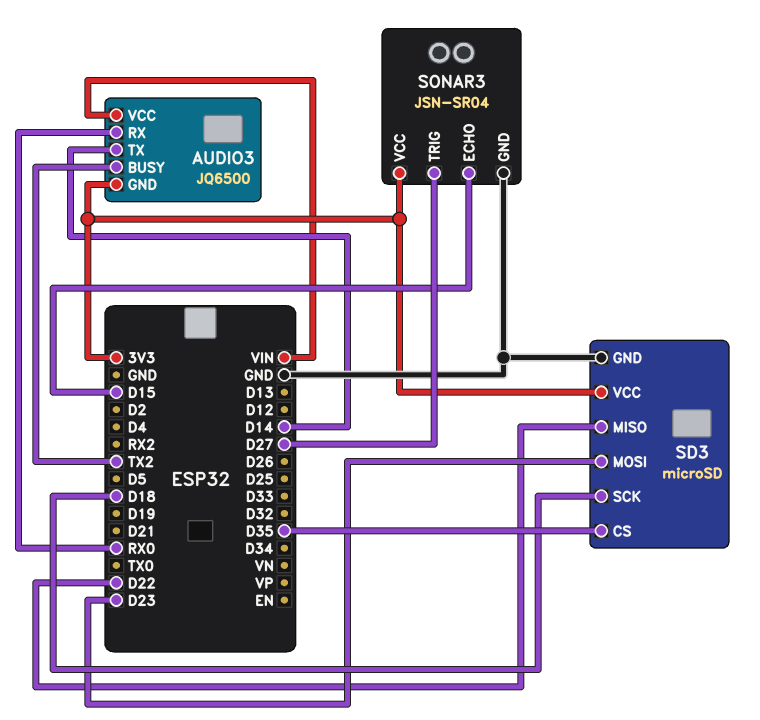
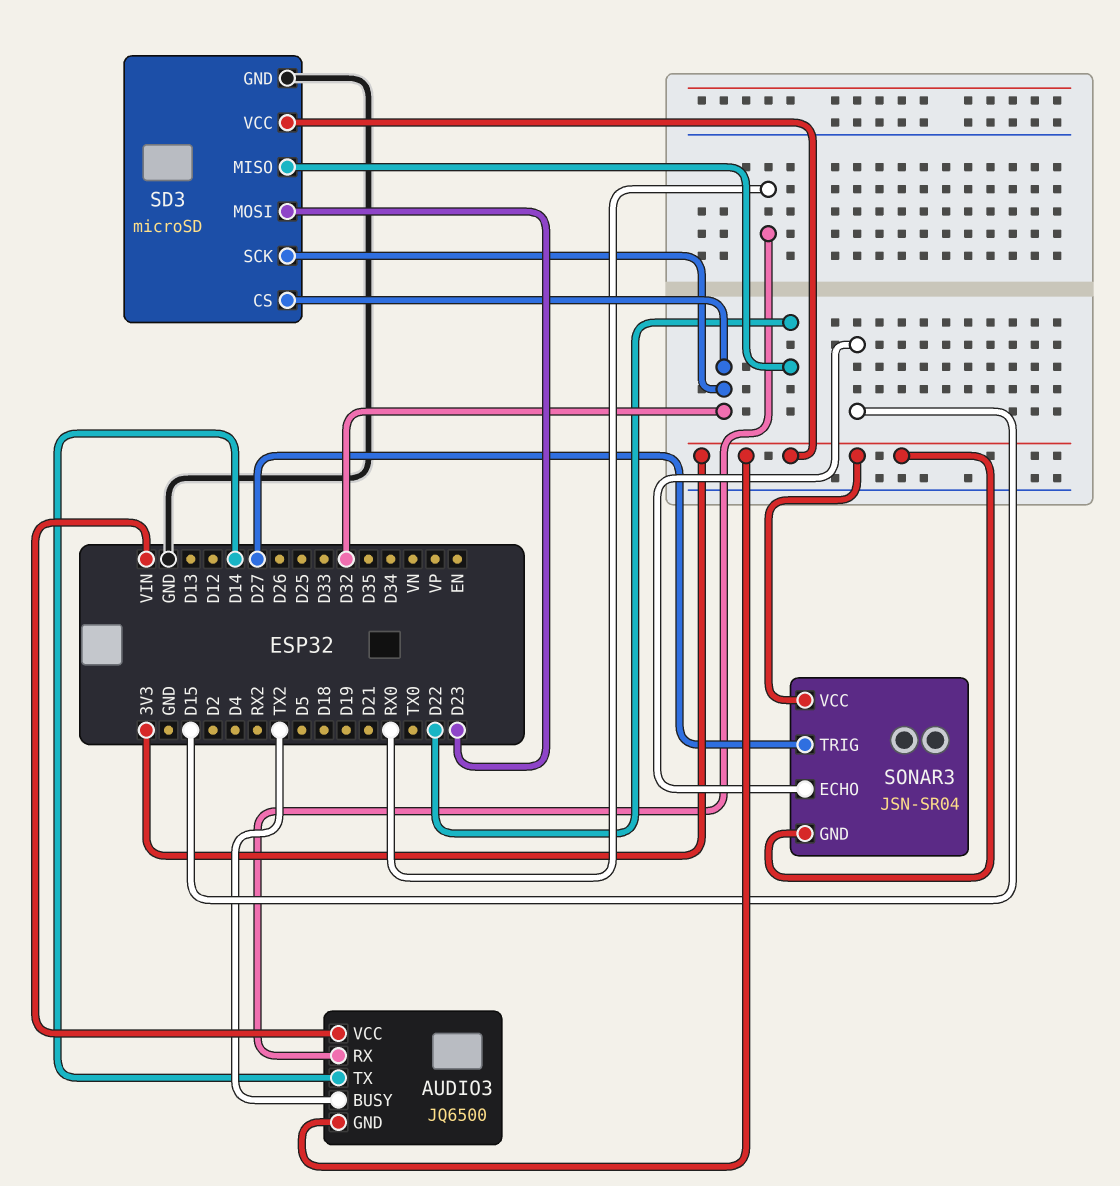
SD3 pin CS: D35 -> D32
SD3 pin SCK: D18 -> D32
SONAR3 pin GND: GND -> 3V3

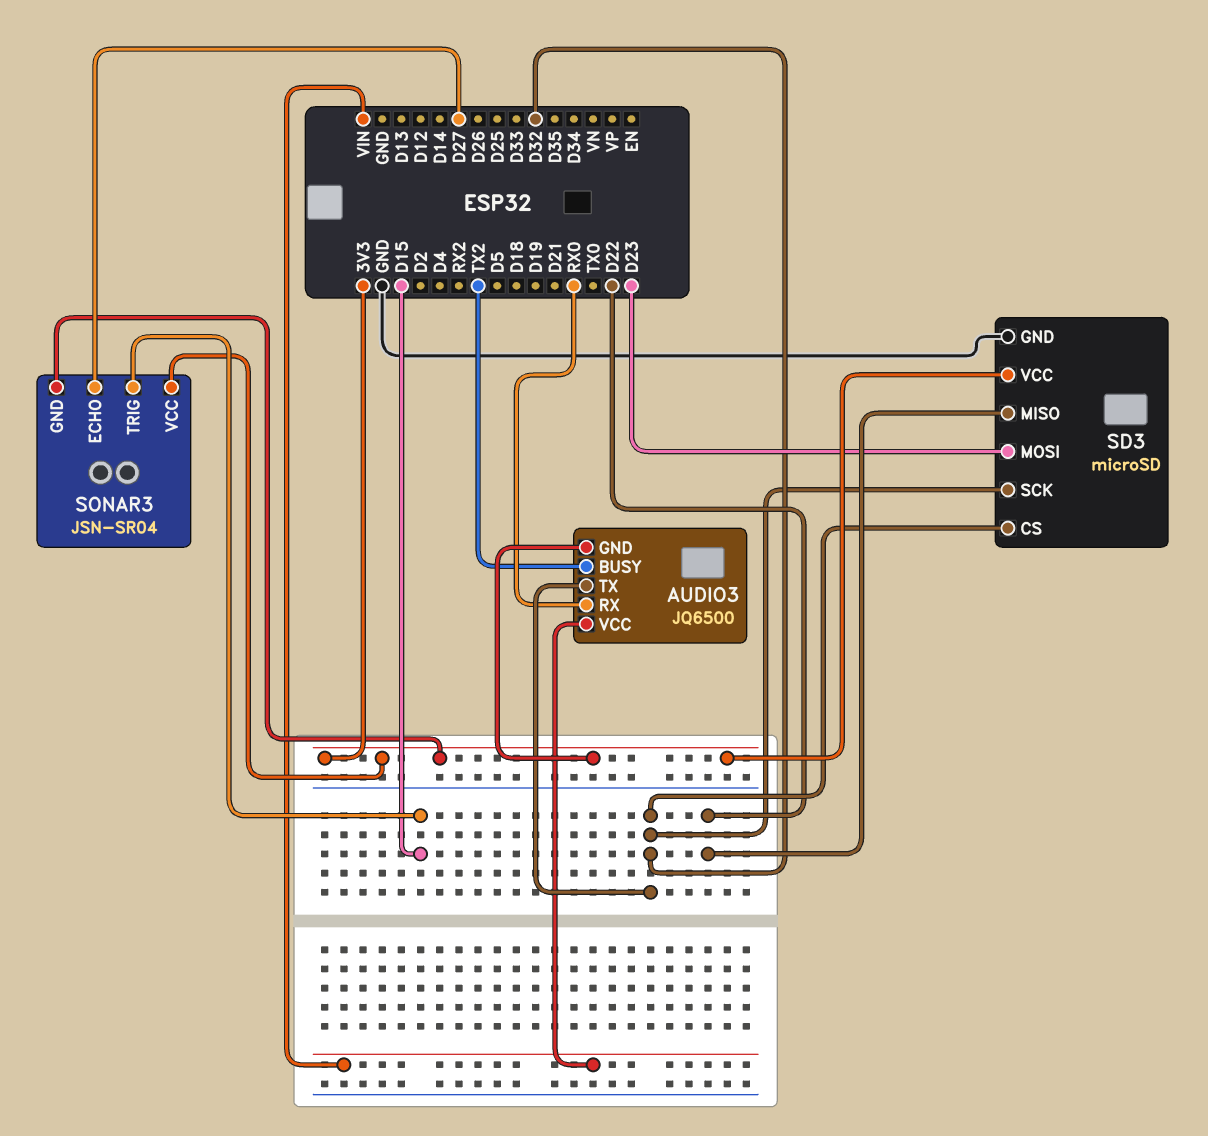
AUDIO3 pin TX: D14 -> D32
SONAR3 pin ECHO: D15 -> D27
SONAR3 pin TRIG: D27 -> D15

